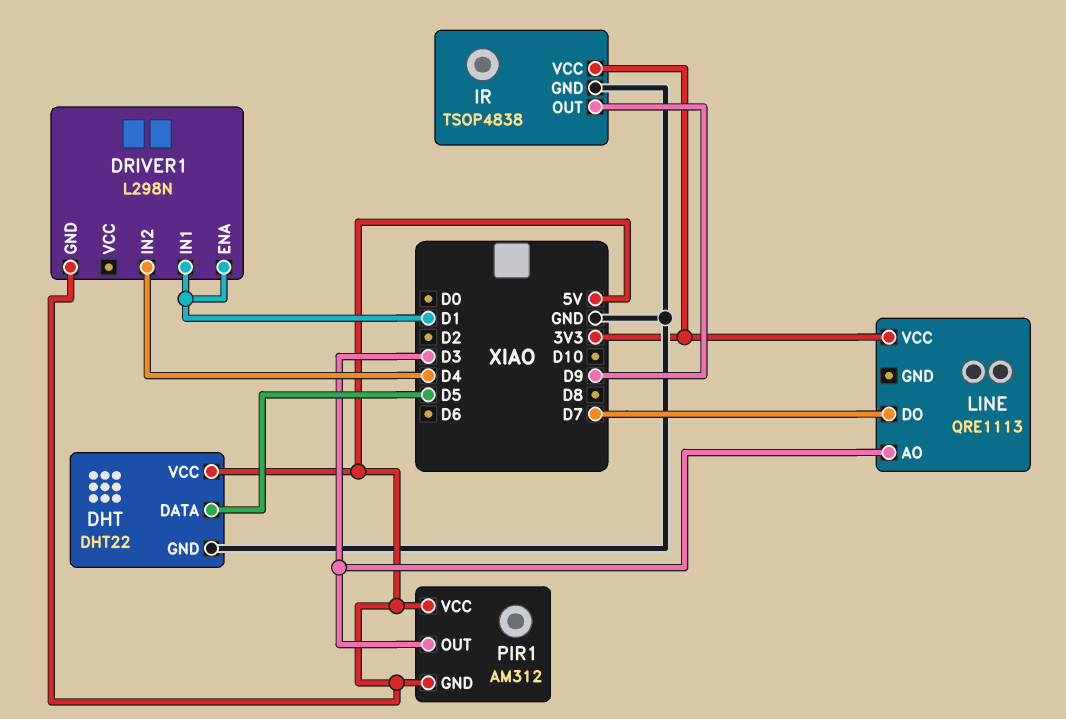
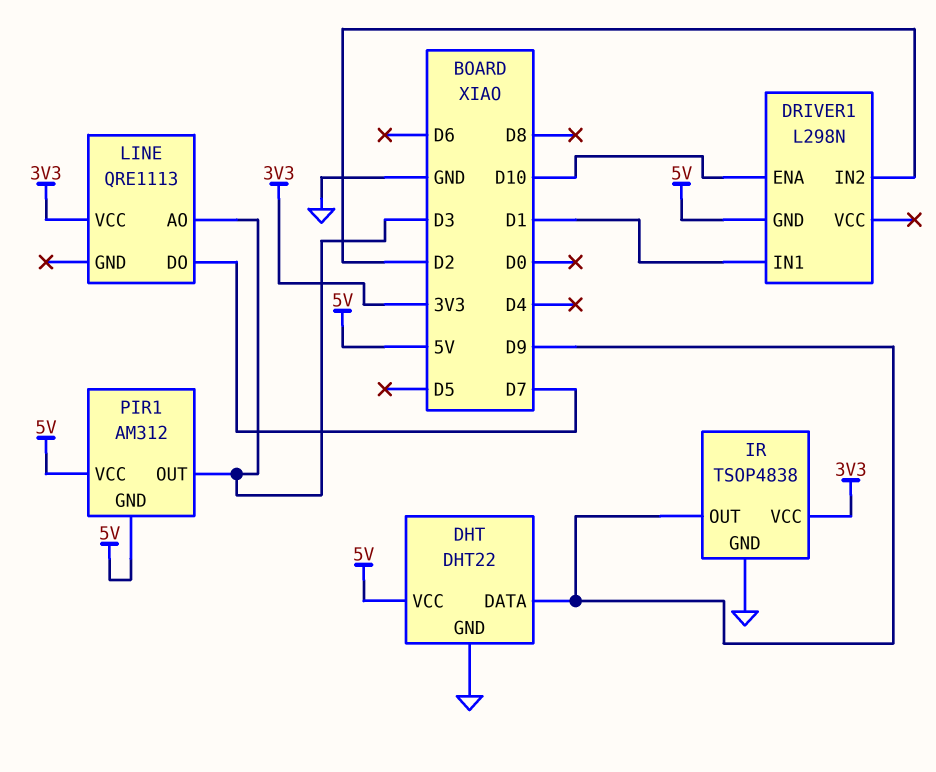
DHT pin DATA: D5 -> D9
DRIVER1 pin ENA: D1 -> D10
DRIVER1 pin IN2: D4 -> D2

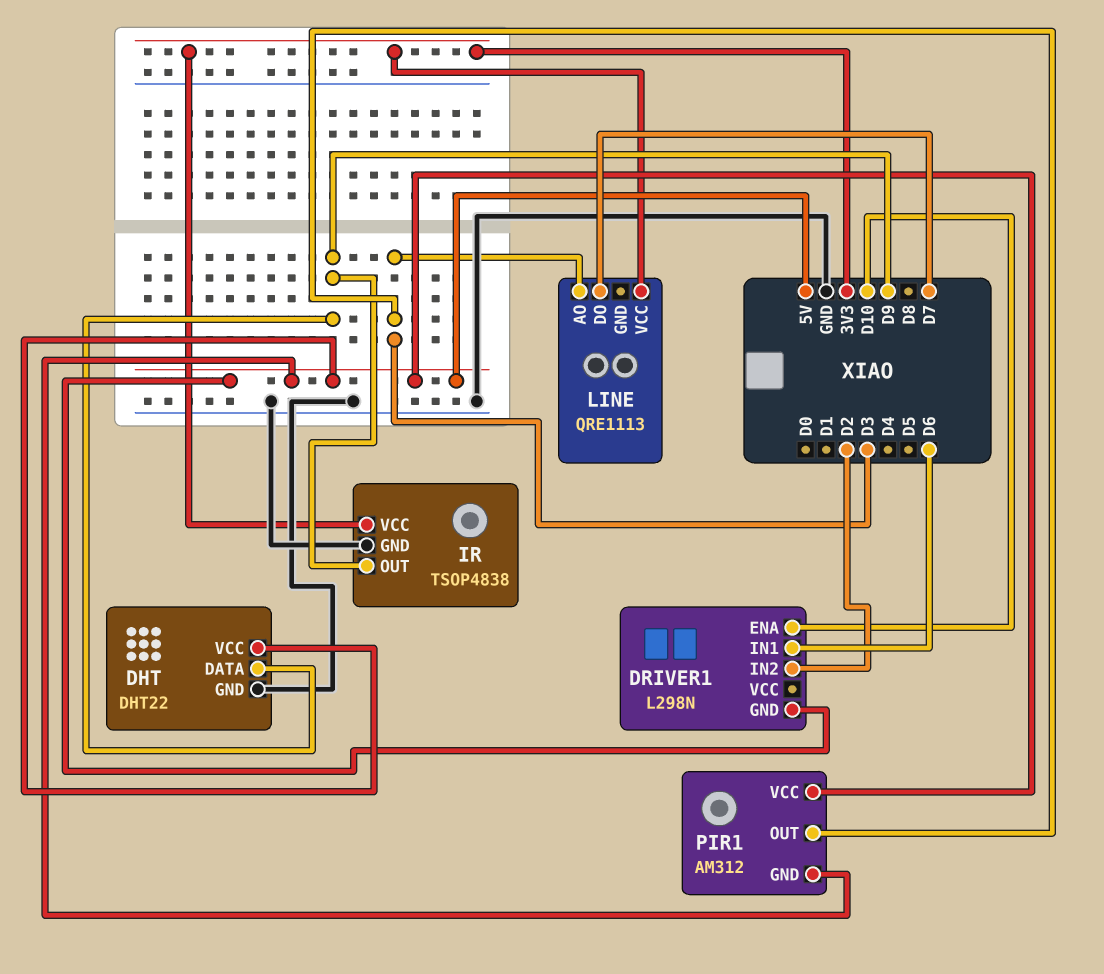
DRIVER1 pin IN1: D1 -> D6

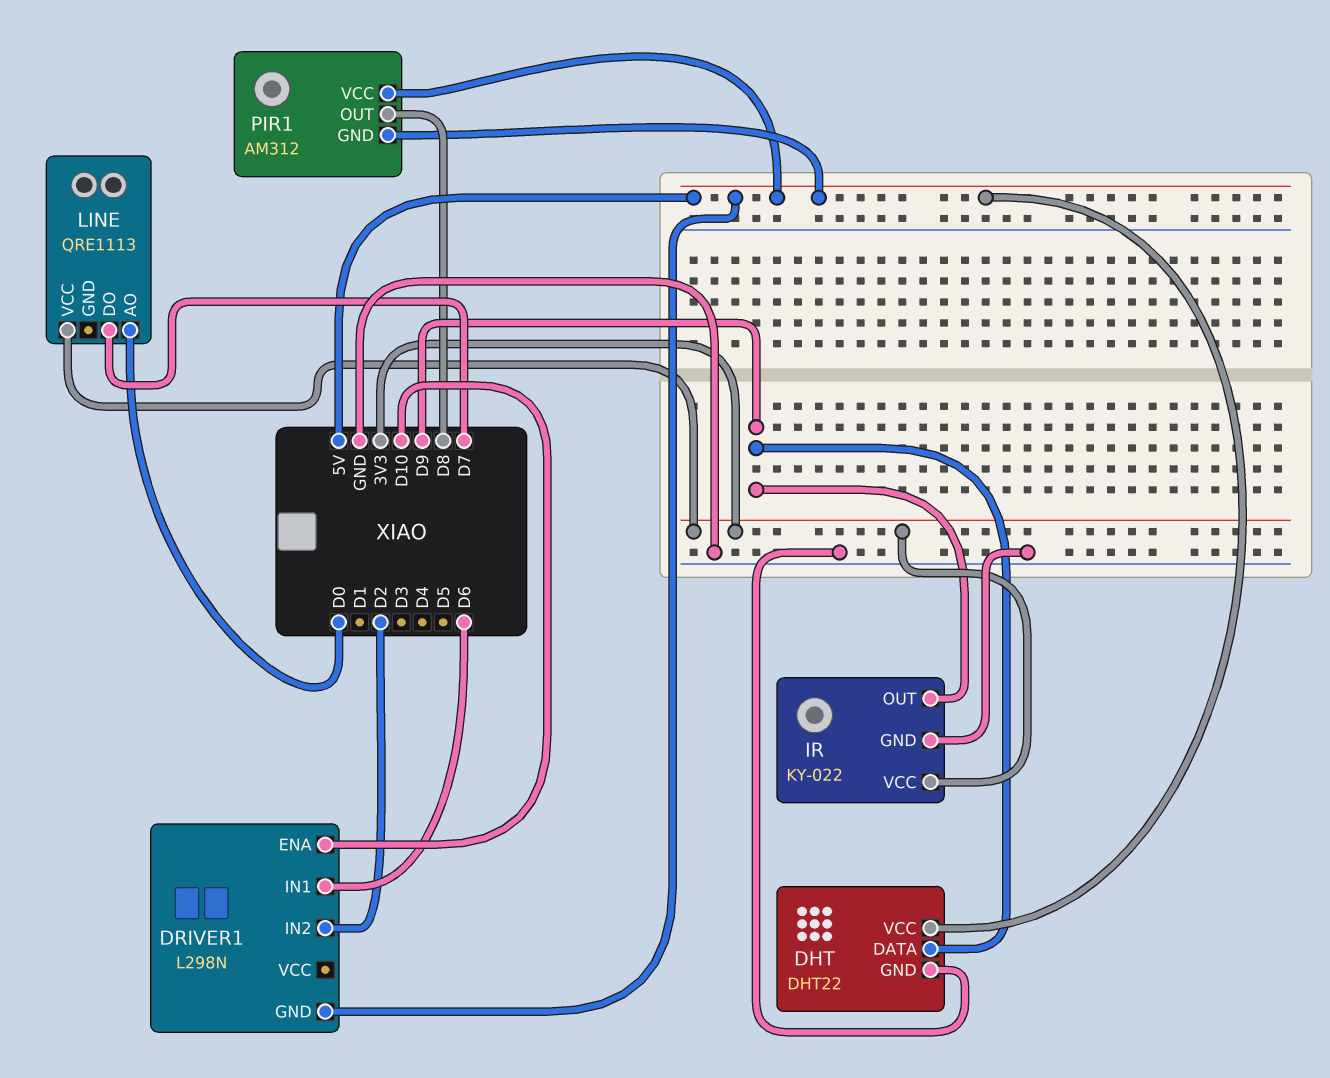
IR: TSOP4838 -> KY-022
LINE pin AO: D3 -> D0
PIR1 pin OUT: D3 -> D8

